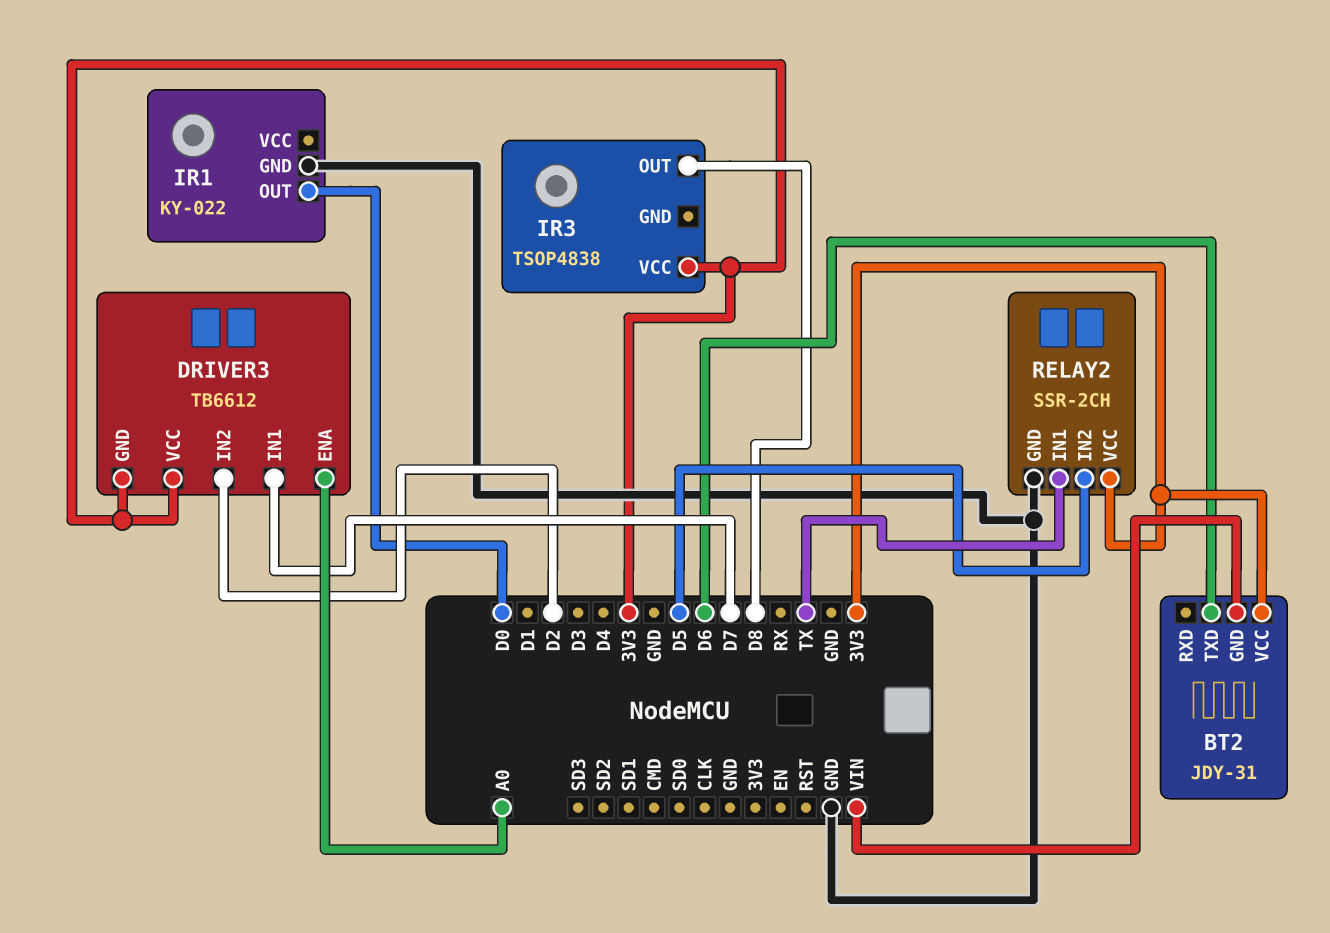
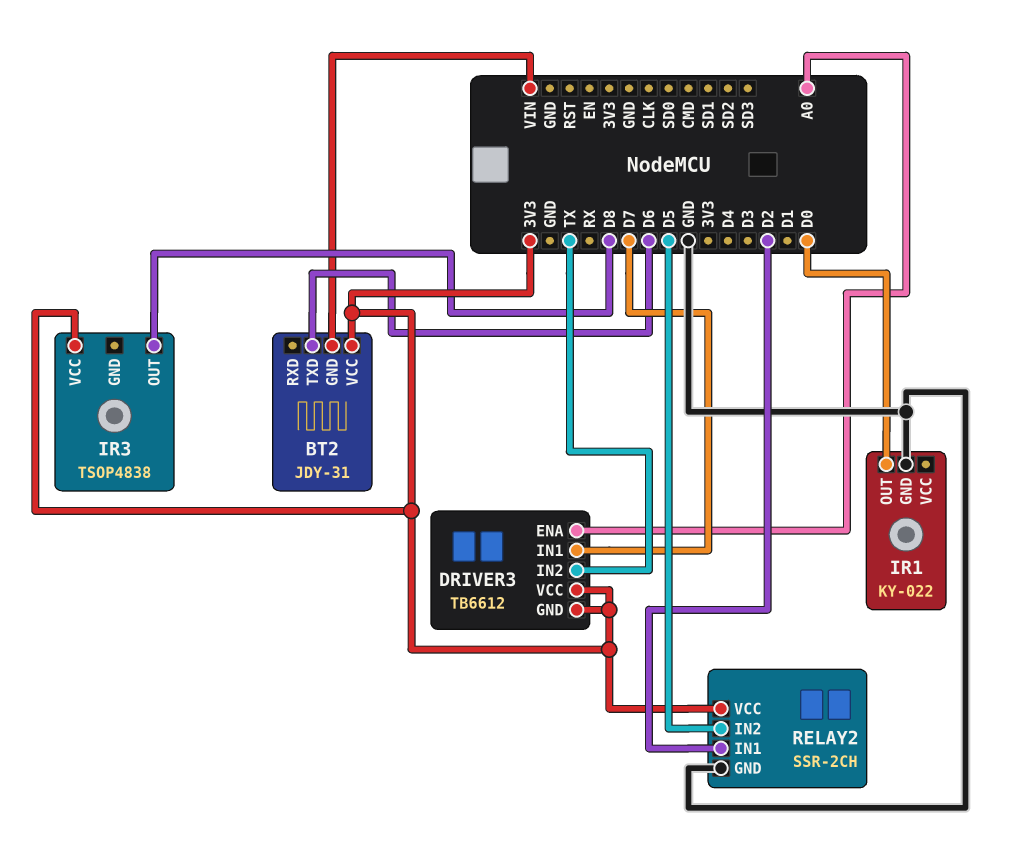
DRIVER3 pin IN2: D2 -> TX
RELAY2 pin IN1: TX -> D2

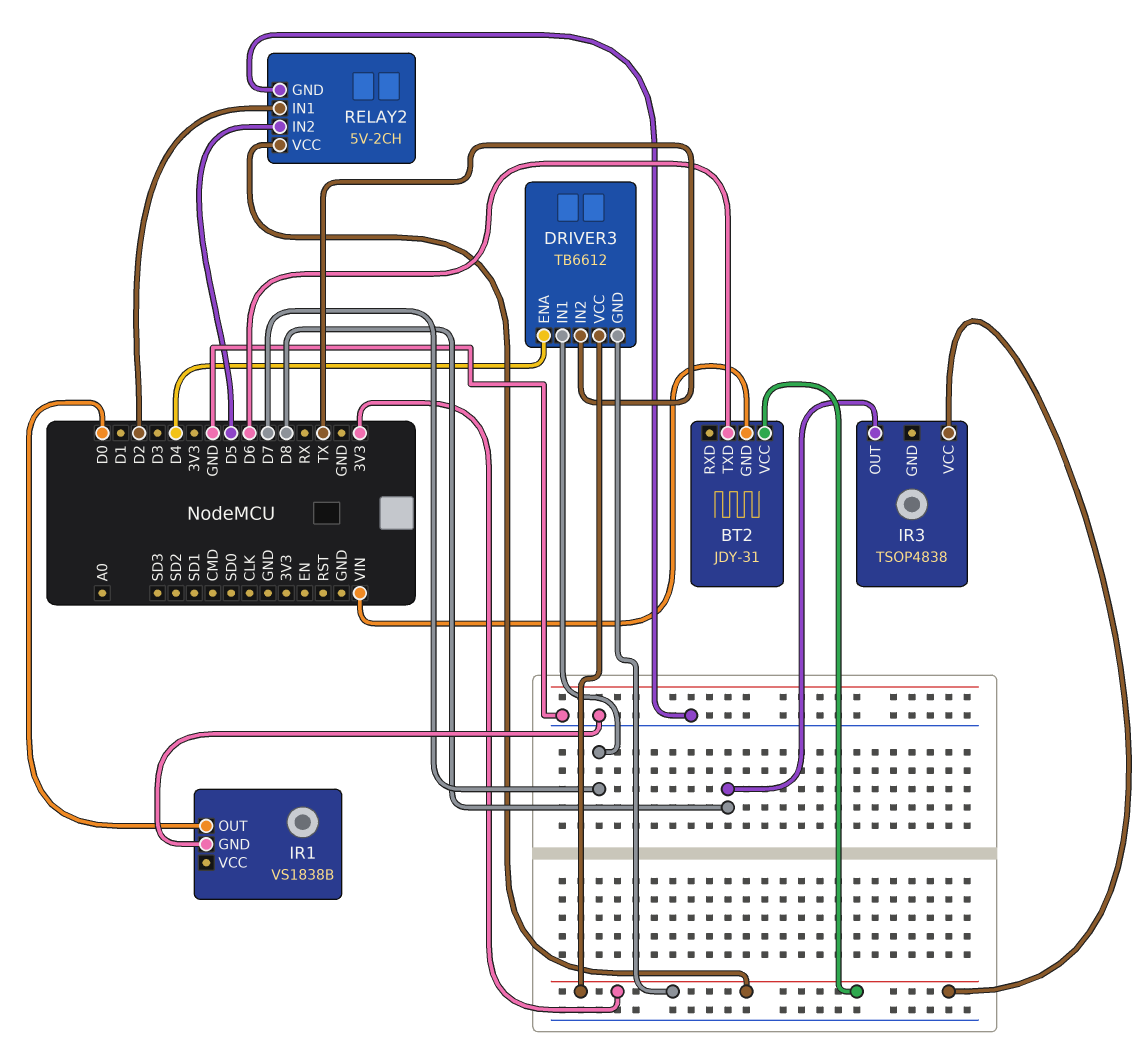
DRIVER3 pin ENA: A0 -> D4
IR1: KY-022 -> VS1838B
RELAY2: SSR-2CH -> 5V-2CH

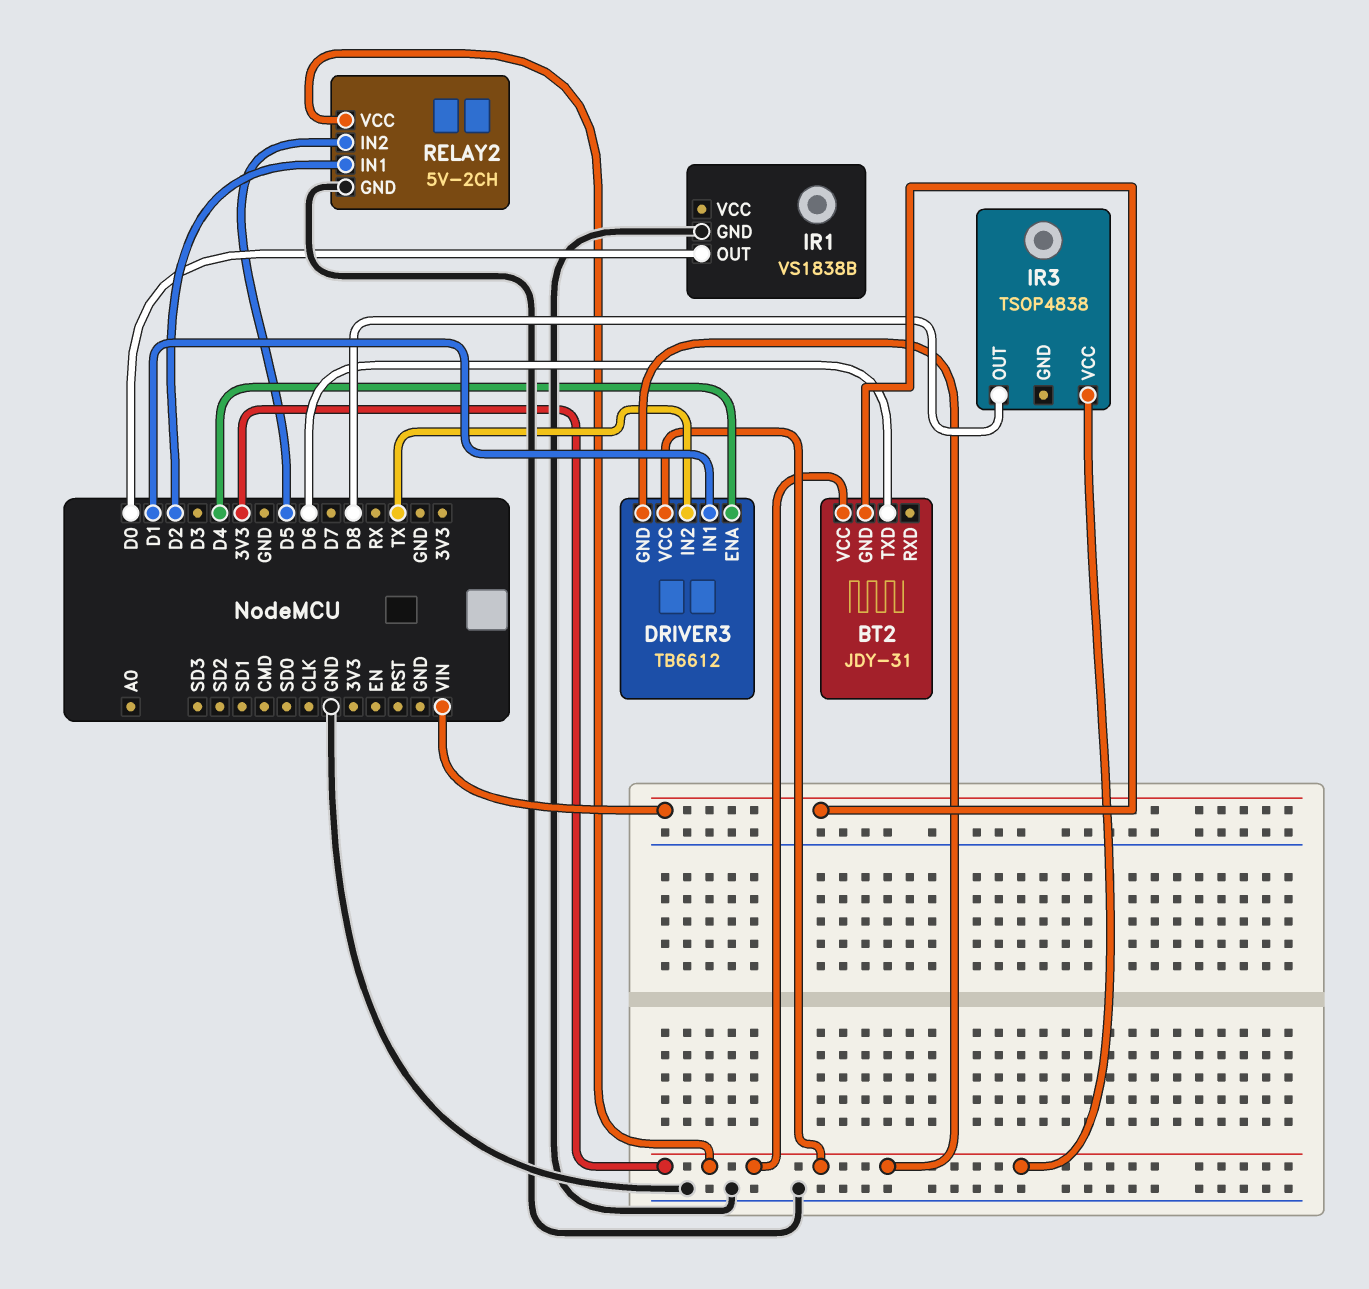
DRIVER3 pin IN1: D7 -> D1

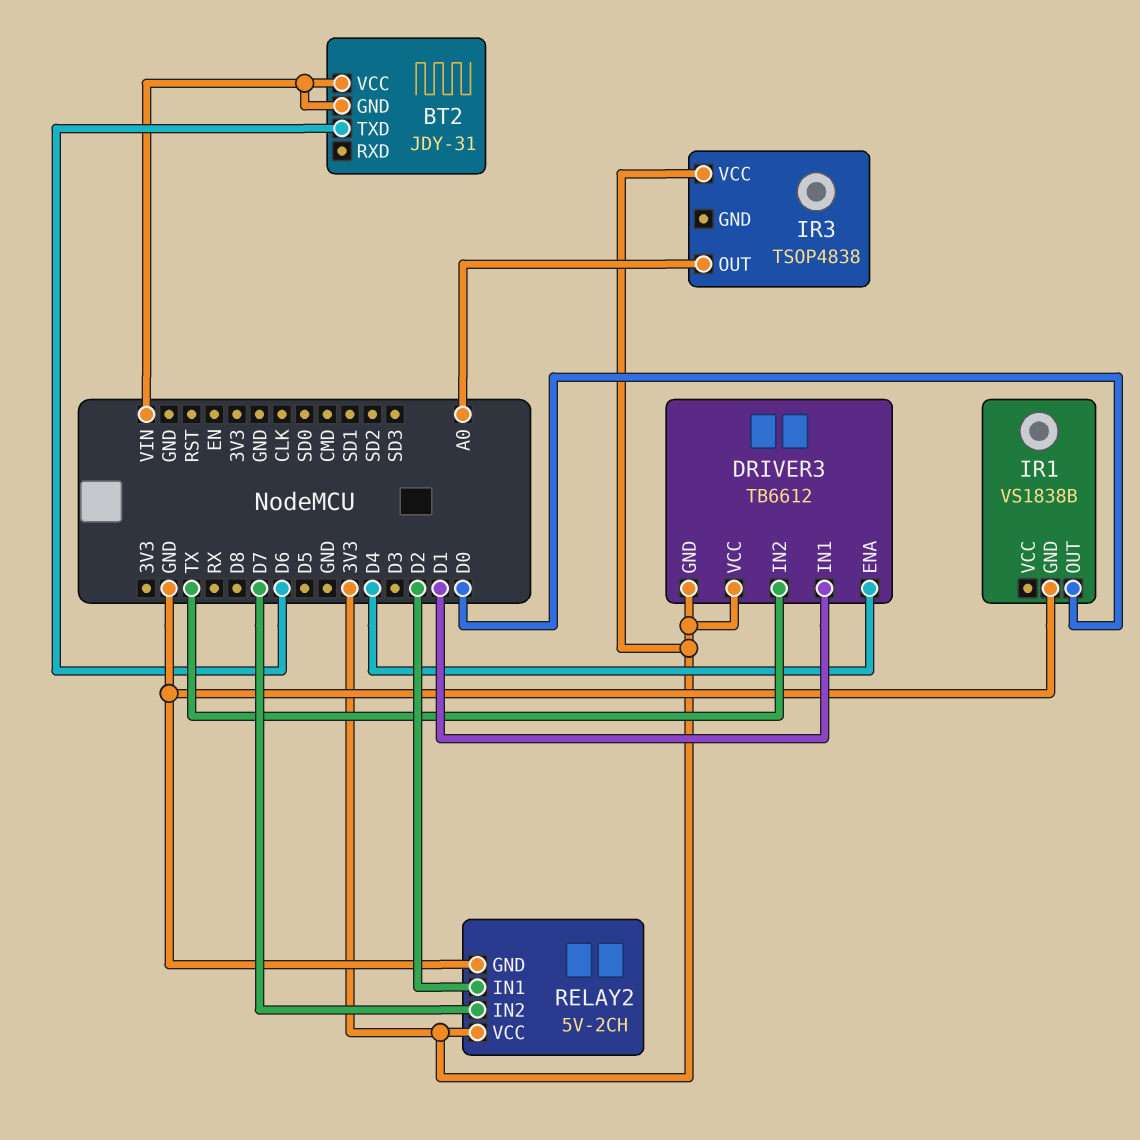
BT2 pin VCC: 3V3 -> VIN
IR3 pin OUT: D8 -> A0
RELAY2 pin IN2: D5 -> D7

